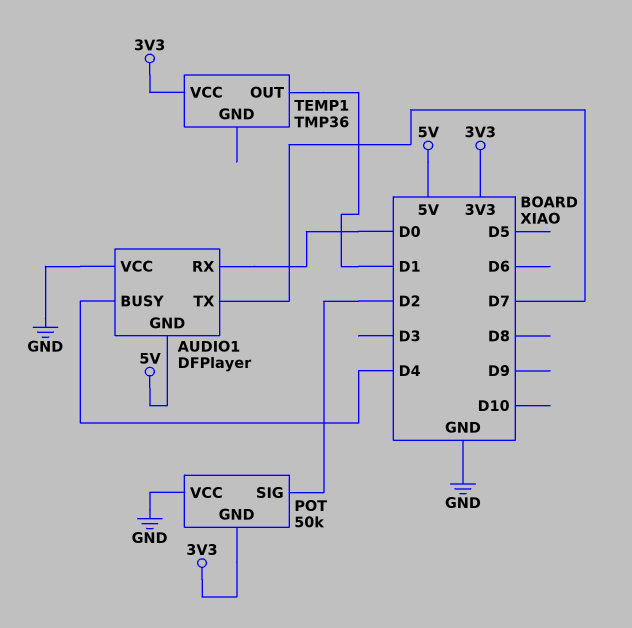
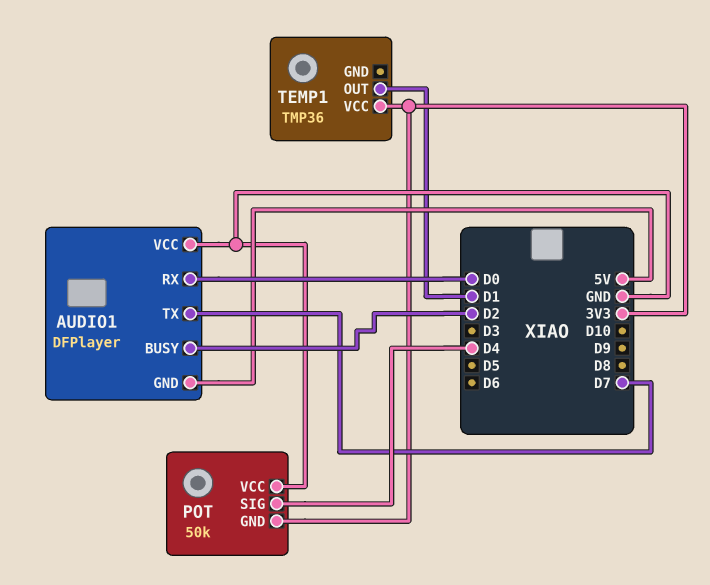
AUDIO1 pin BUSY: D4 -> D2
POT pin SIG: D2 -> D4

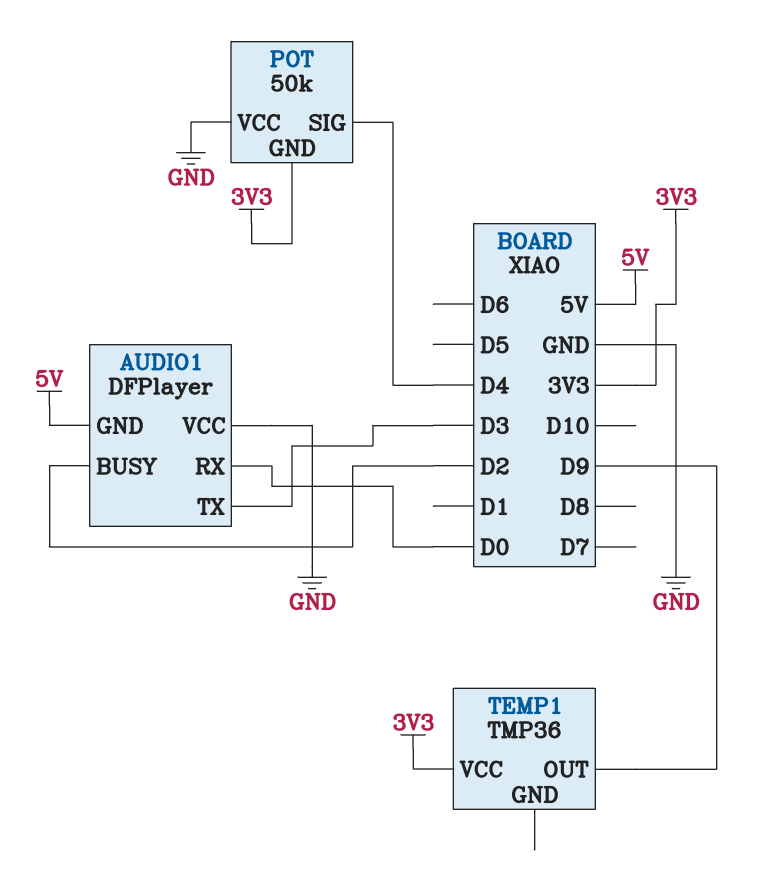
AUDIO1 pin TX: D7 -> D3
TEMP1 pin OUT: D1 -> D9

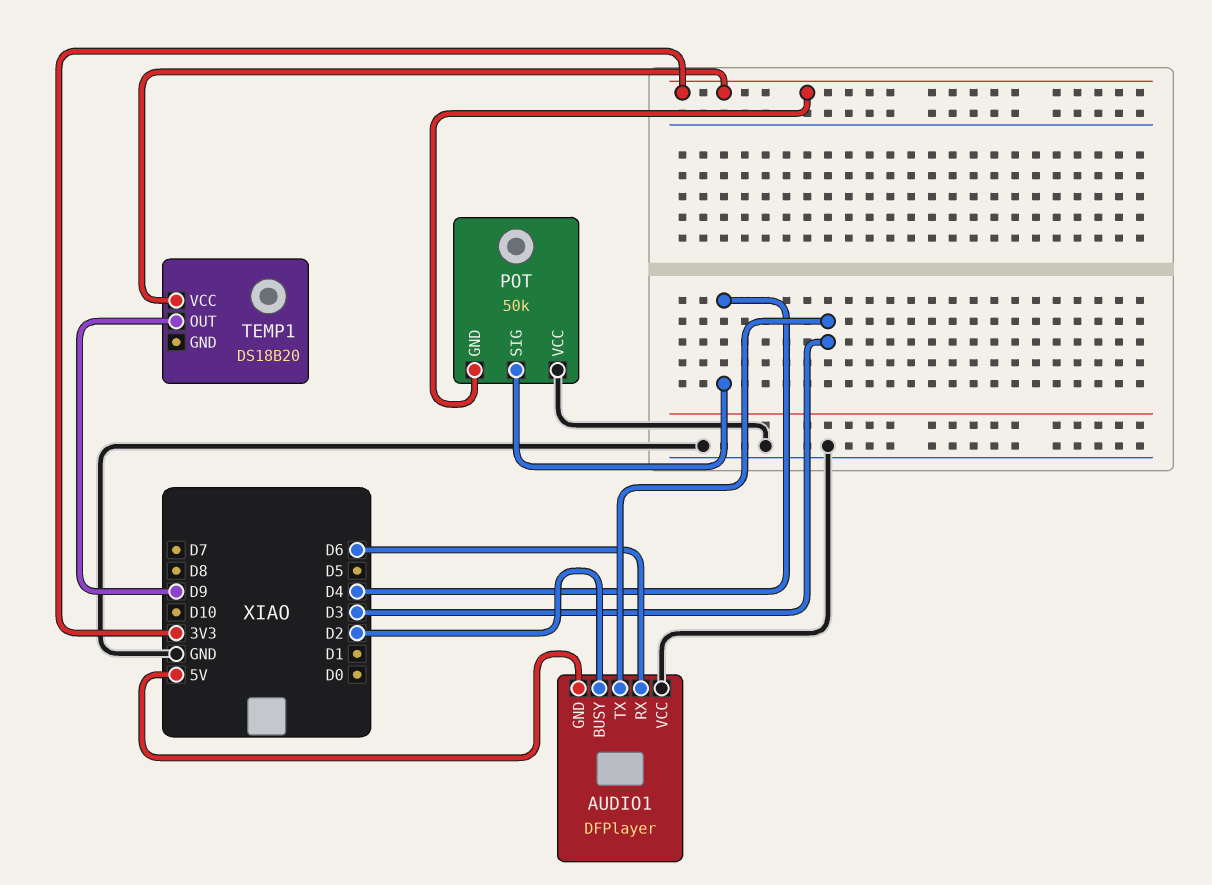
AUDIO1 pin RX: D0 -> D6
TEMP1: TMP36 -> DS18B20

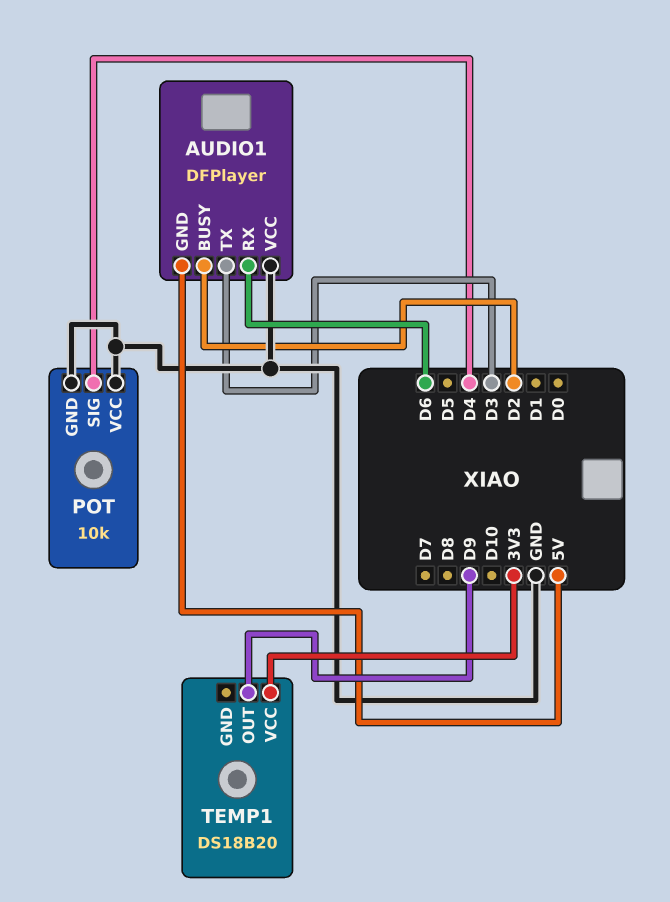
POT: 50k -> 10k
POT pin GND: 3V3 -> GND

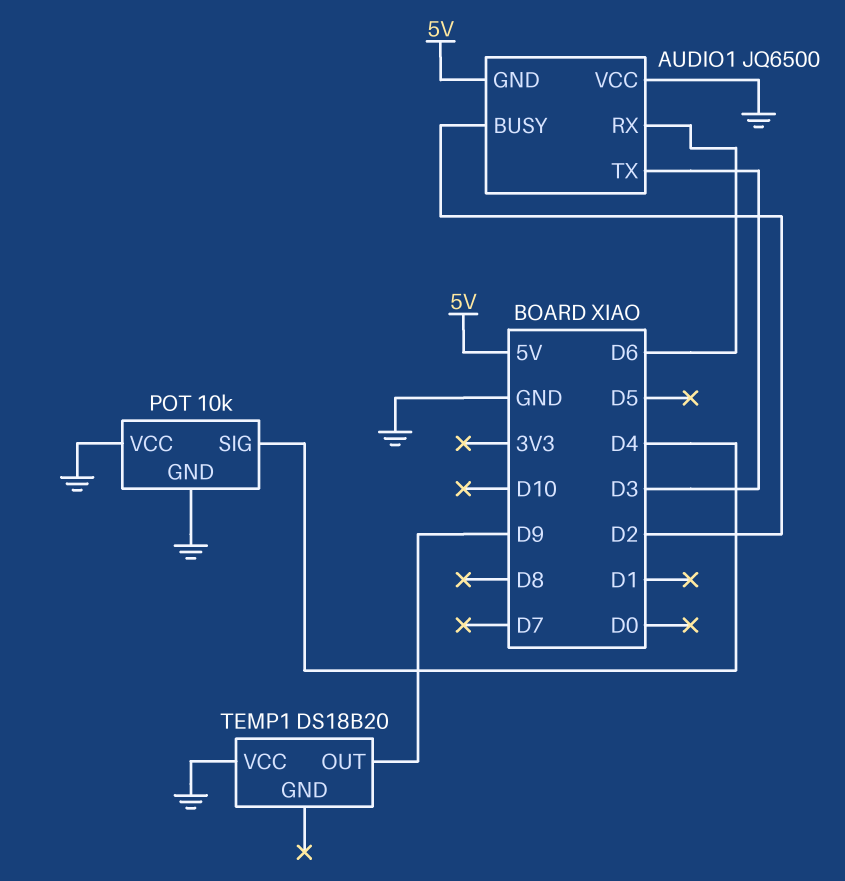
AUDIO1: DFPlayer -> JQ6500
TEMP1 pin VCC: 3V3 -> GND

